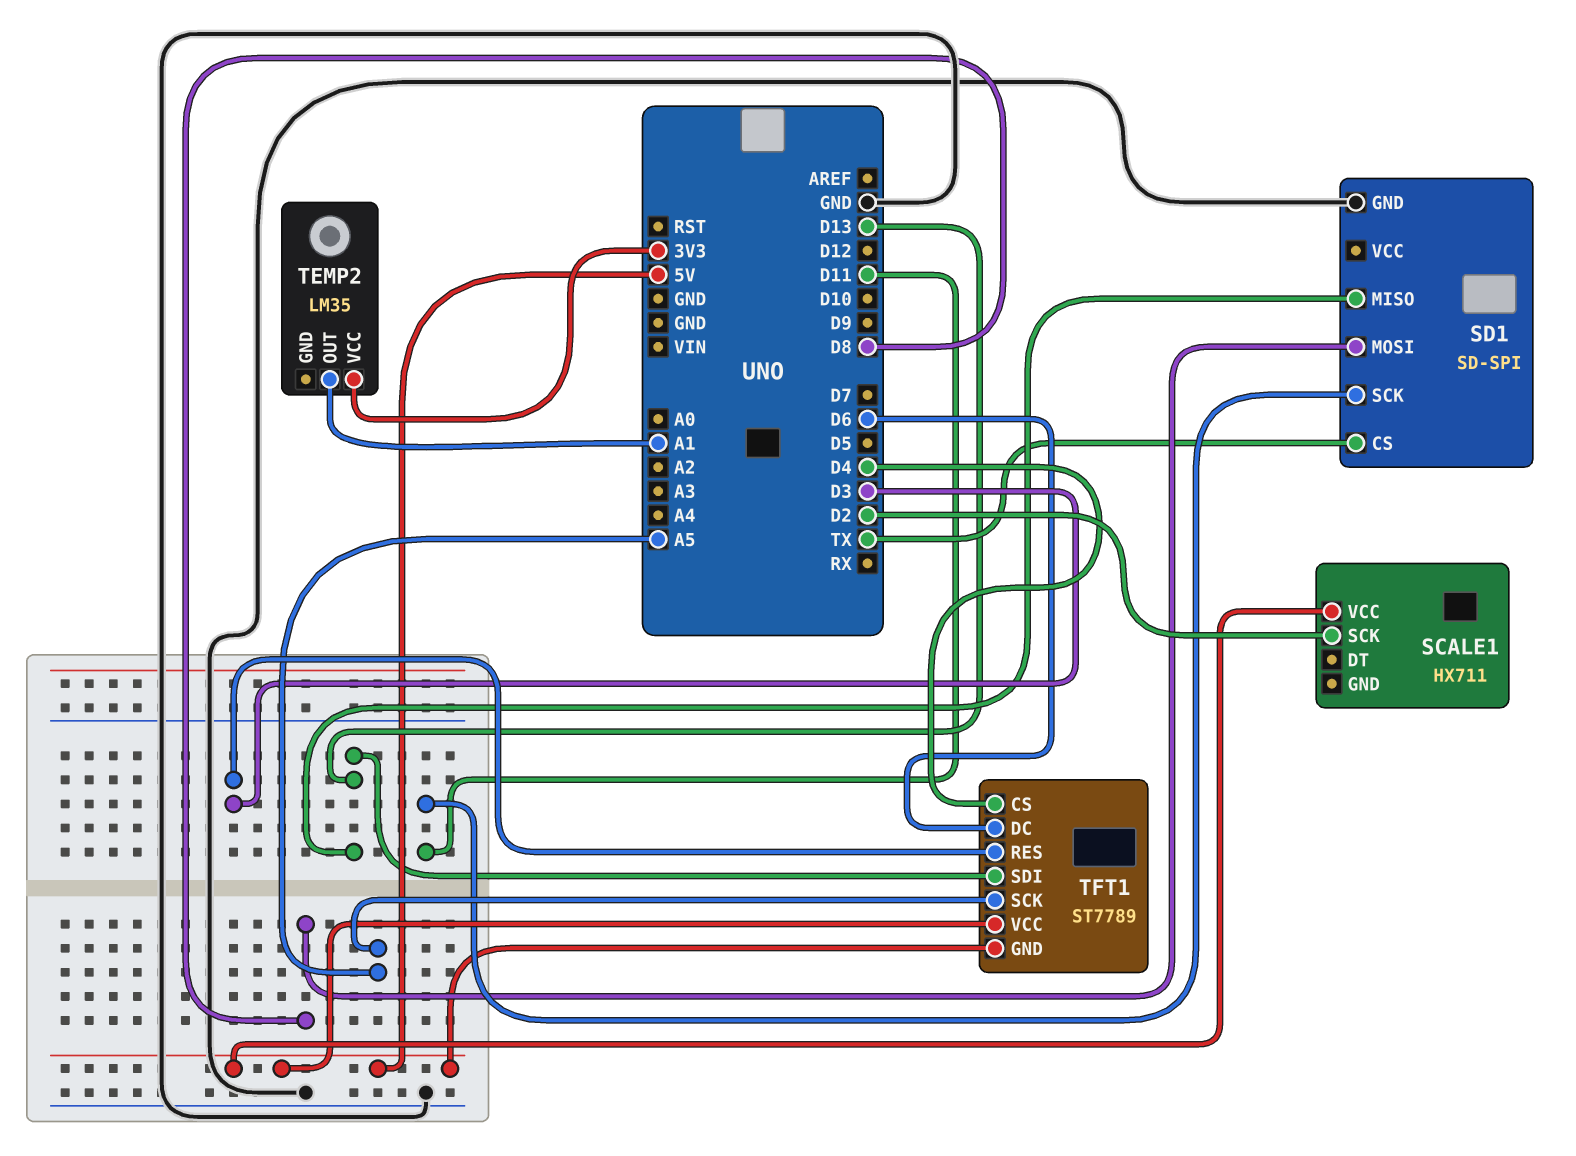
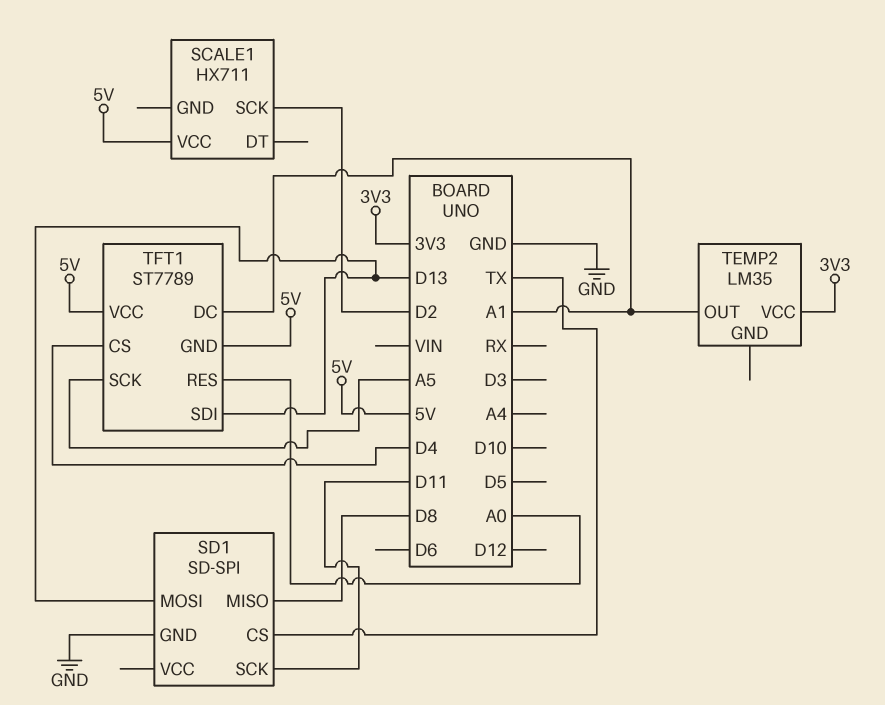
SD1 pin MISO: D13 -> D8
SD1 pin MOSI: D8 -> D13
TFT1 pin DC: D6 -> A1
TFT1 pin RES: D3 -> A0

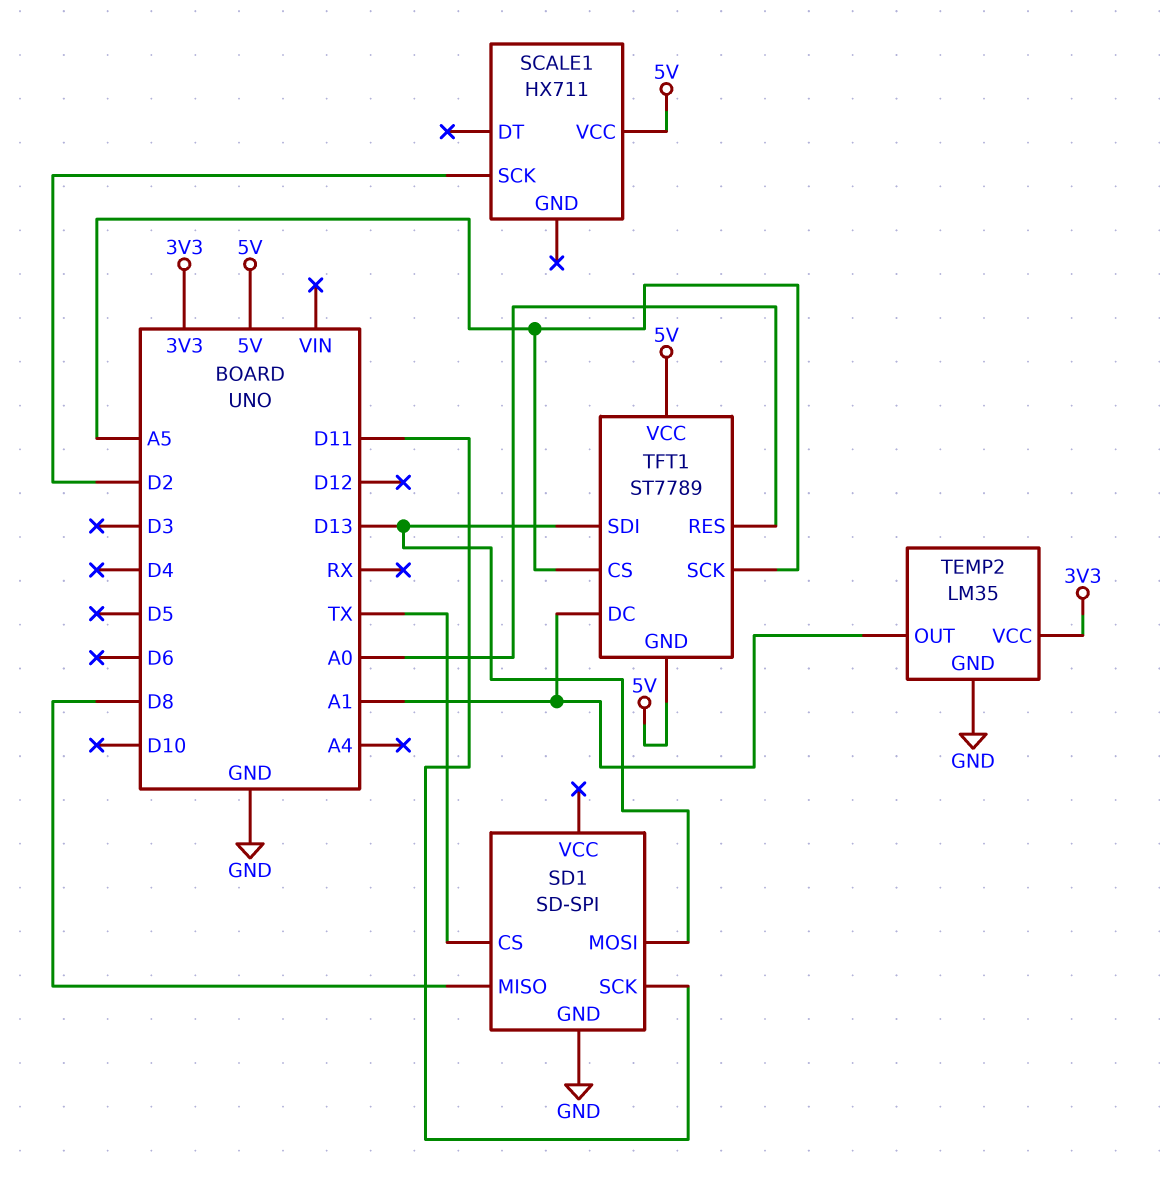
TEMP2 pin GND: none -> GND
TFT1 pin CS: D4 -> A5

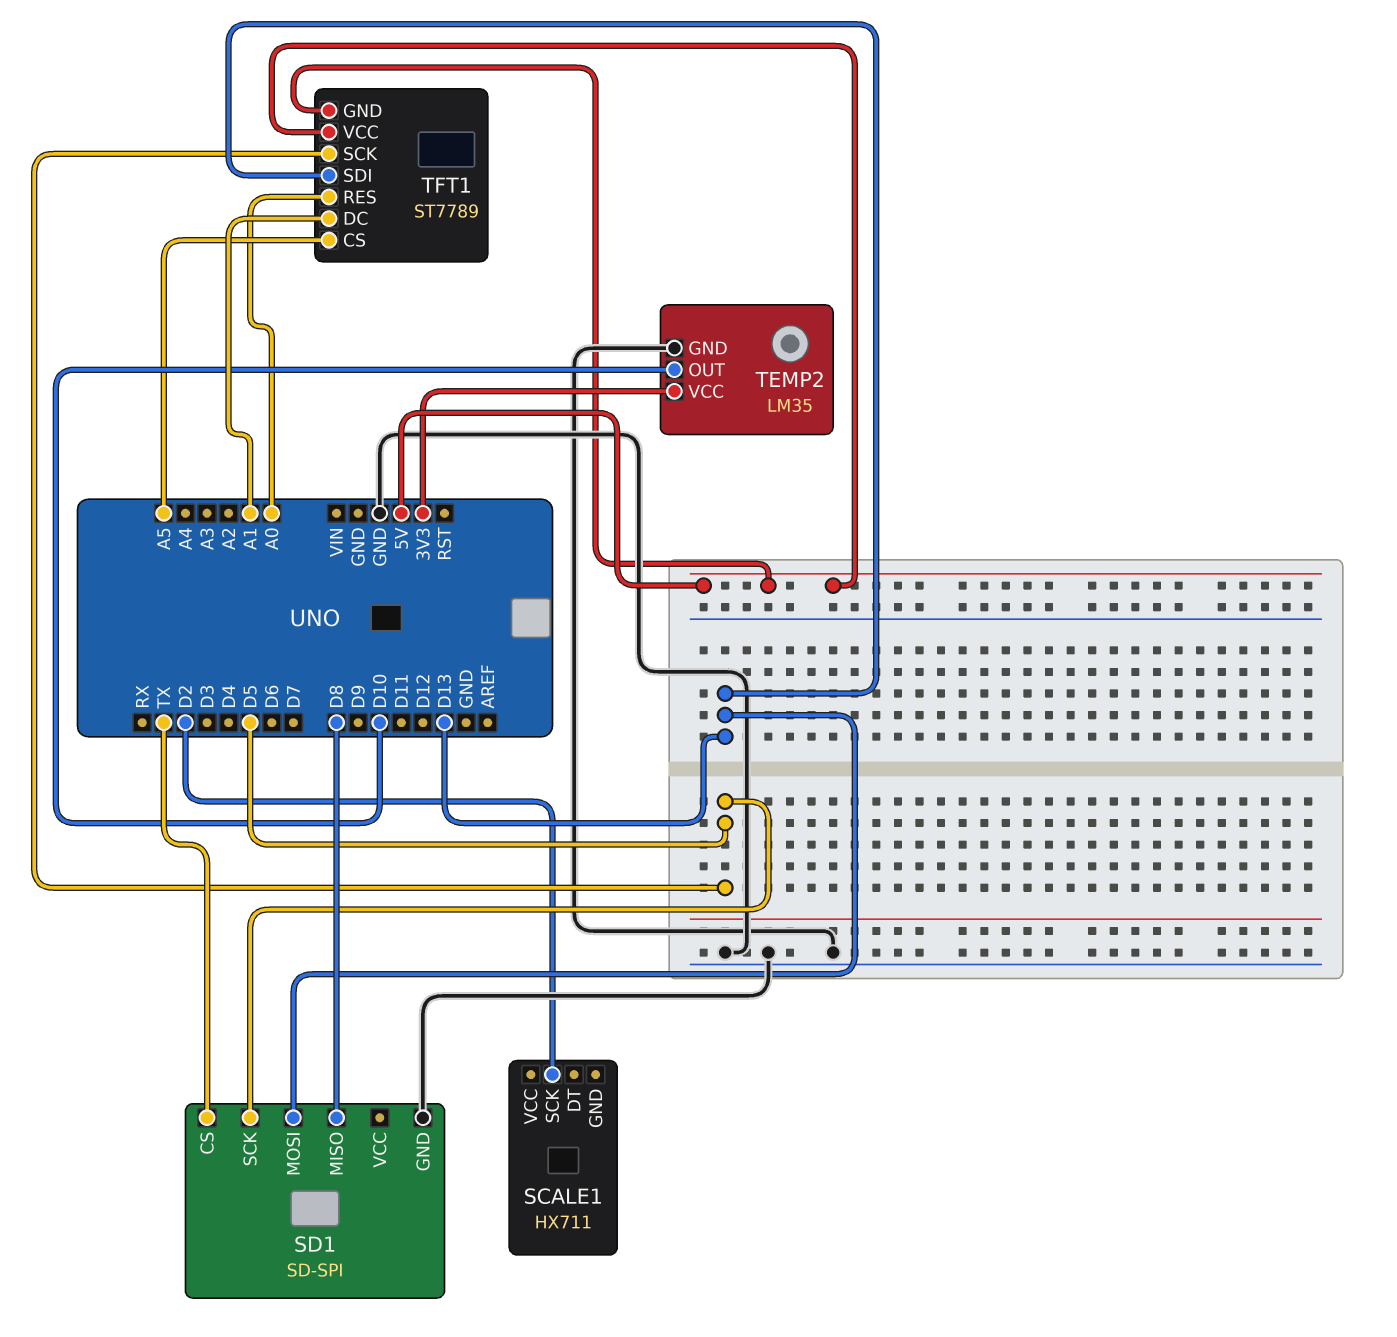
SCALE1 pin VCC: 5V -> none
SD1 pin SCK: D11 -> D5
TEMP2 pin OUT: A1 -> D10
TFT1 pin SCK: A5 -> D5

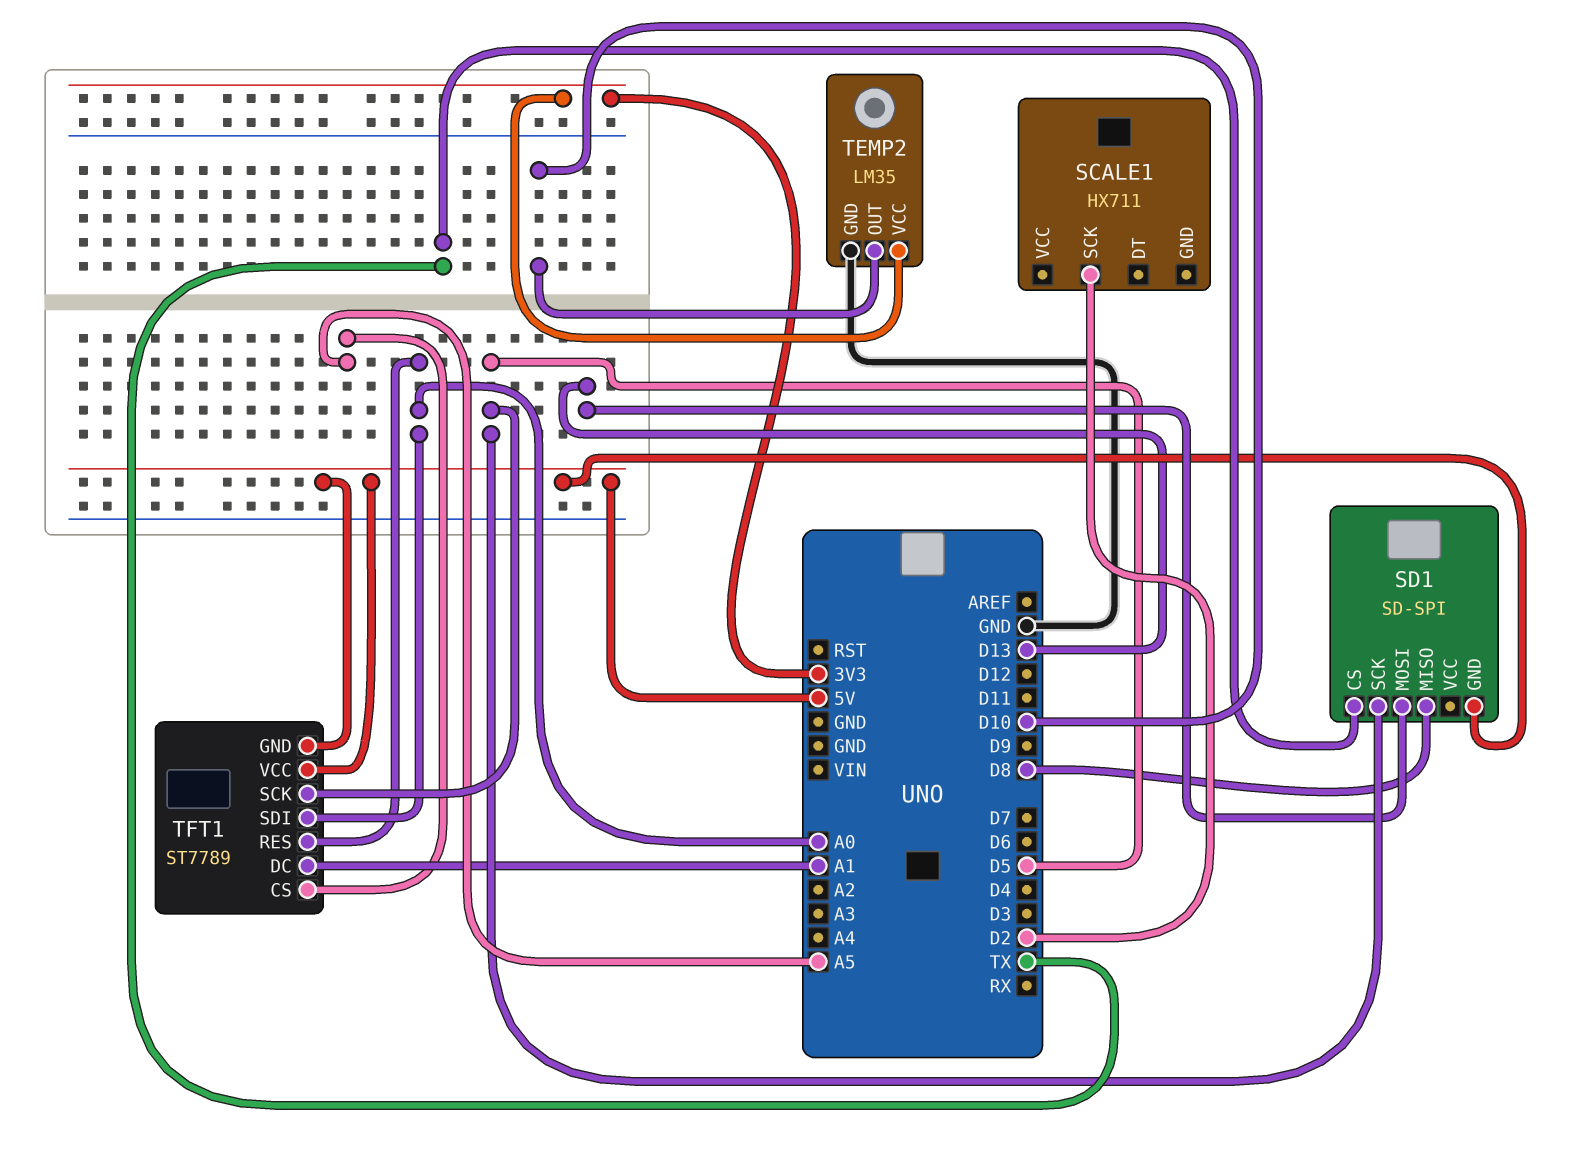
SD1 pin GND: GND -> 5V
TFT1 pin SDI: D13 -> A0

